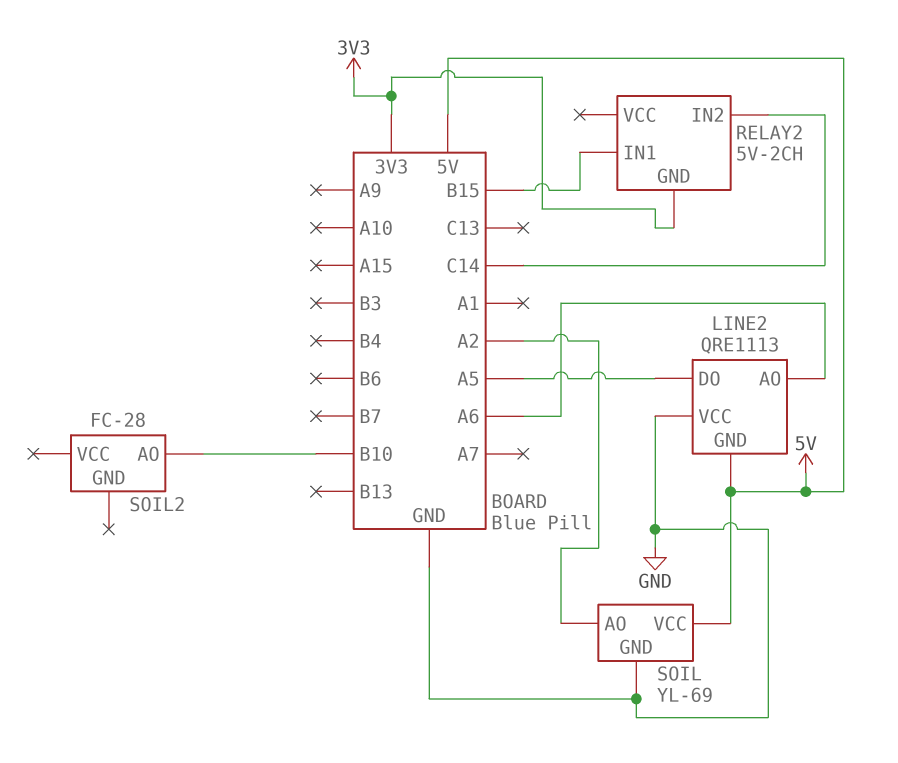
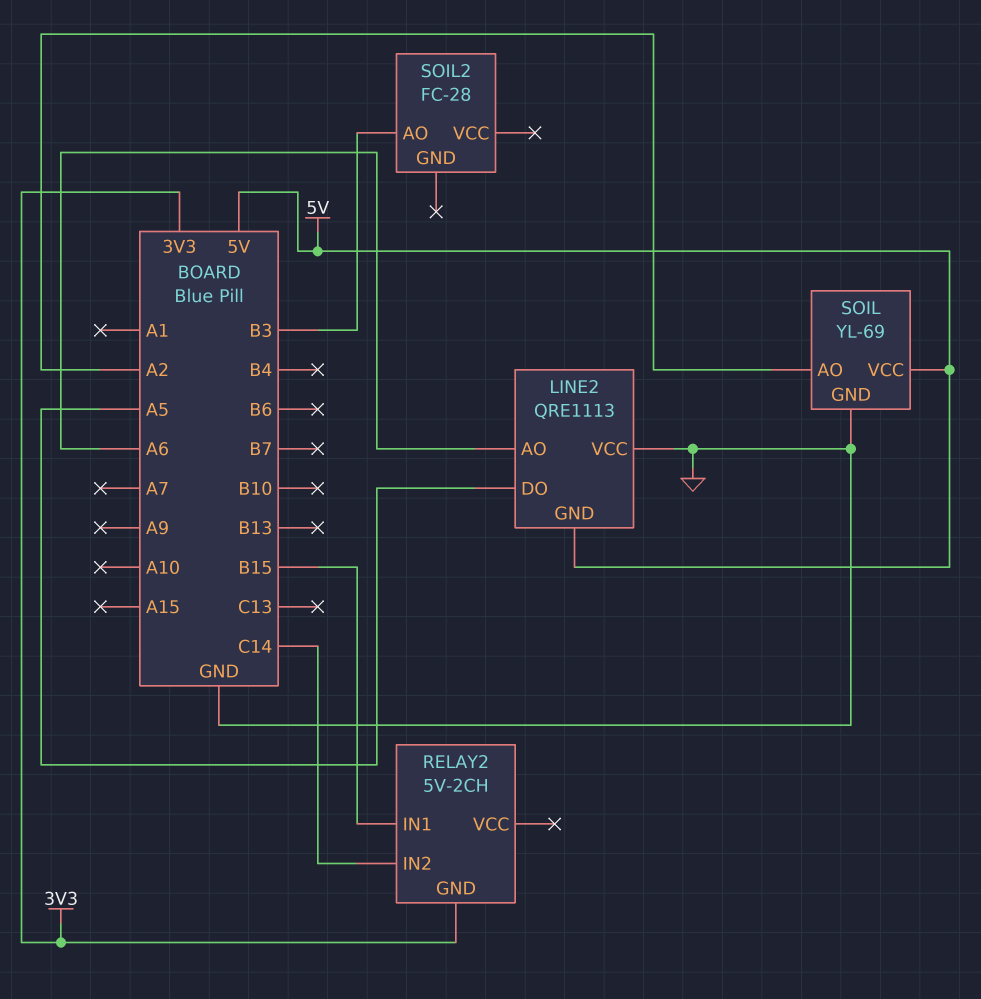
SOIL2 pin AO: B10 -> B3

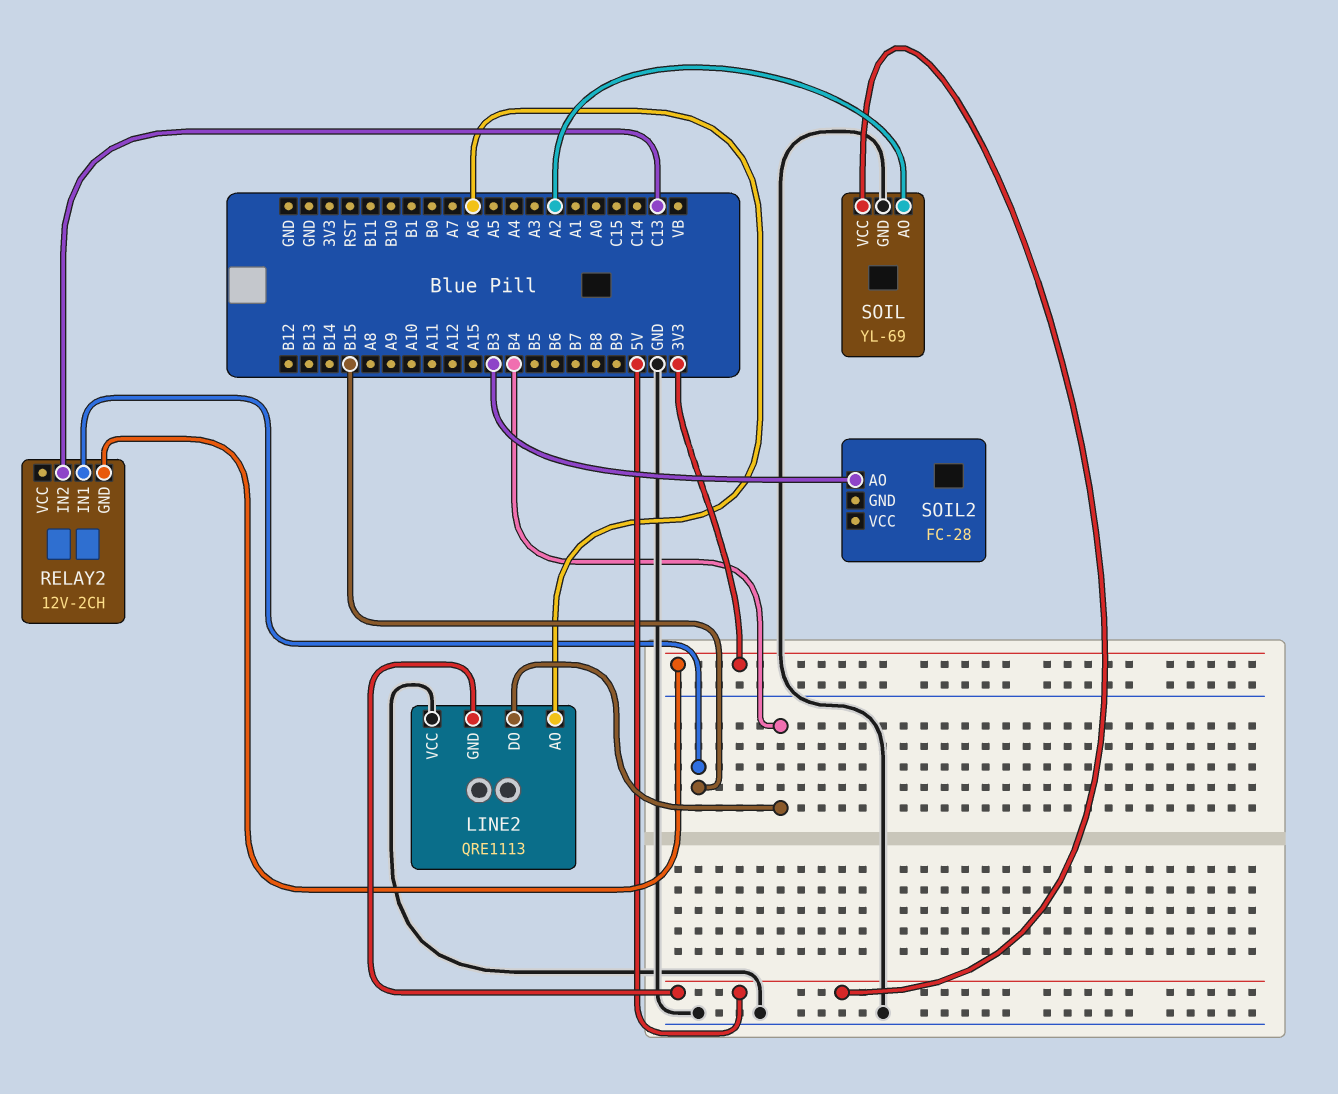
LINE2 pin DO: A5 -> B4
RELAY2: 5V-2CH -> 12V-2CH
RELAY2 pin IN2: C14 -> C13

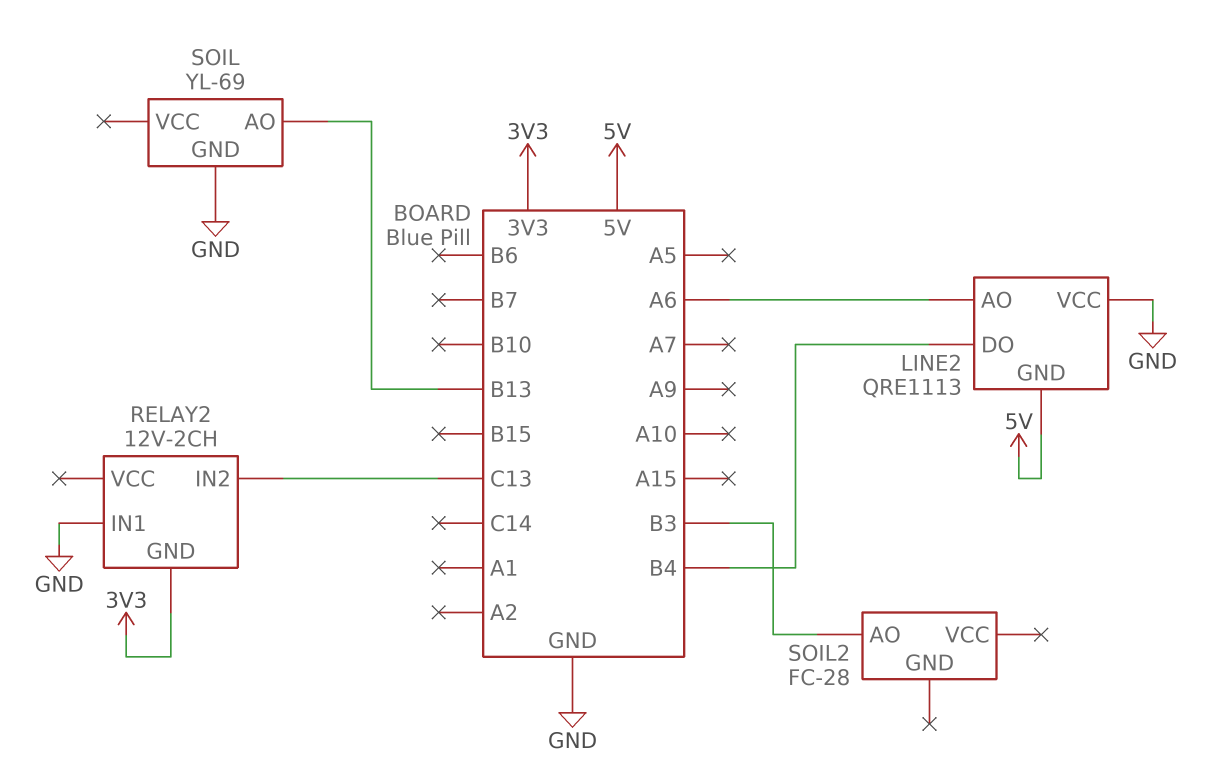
RELAY2 pin IN1: B15 -> GND
SOIL pin AO: A2 -> B13
SOIL pin VCC: 5V -> none

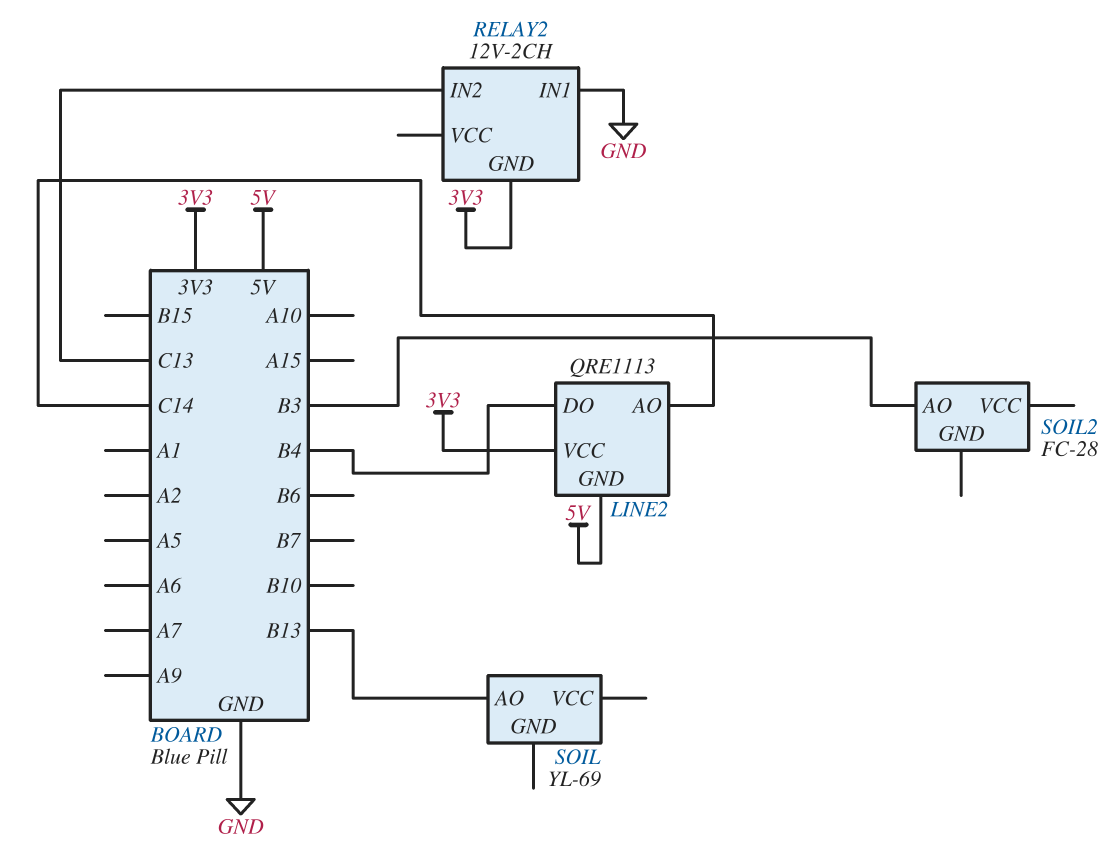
LINE2 pin AO: A6 -> C14
LINE2 pin VCC: GND -> 3V3
SOIL pin GND: GND -> none

